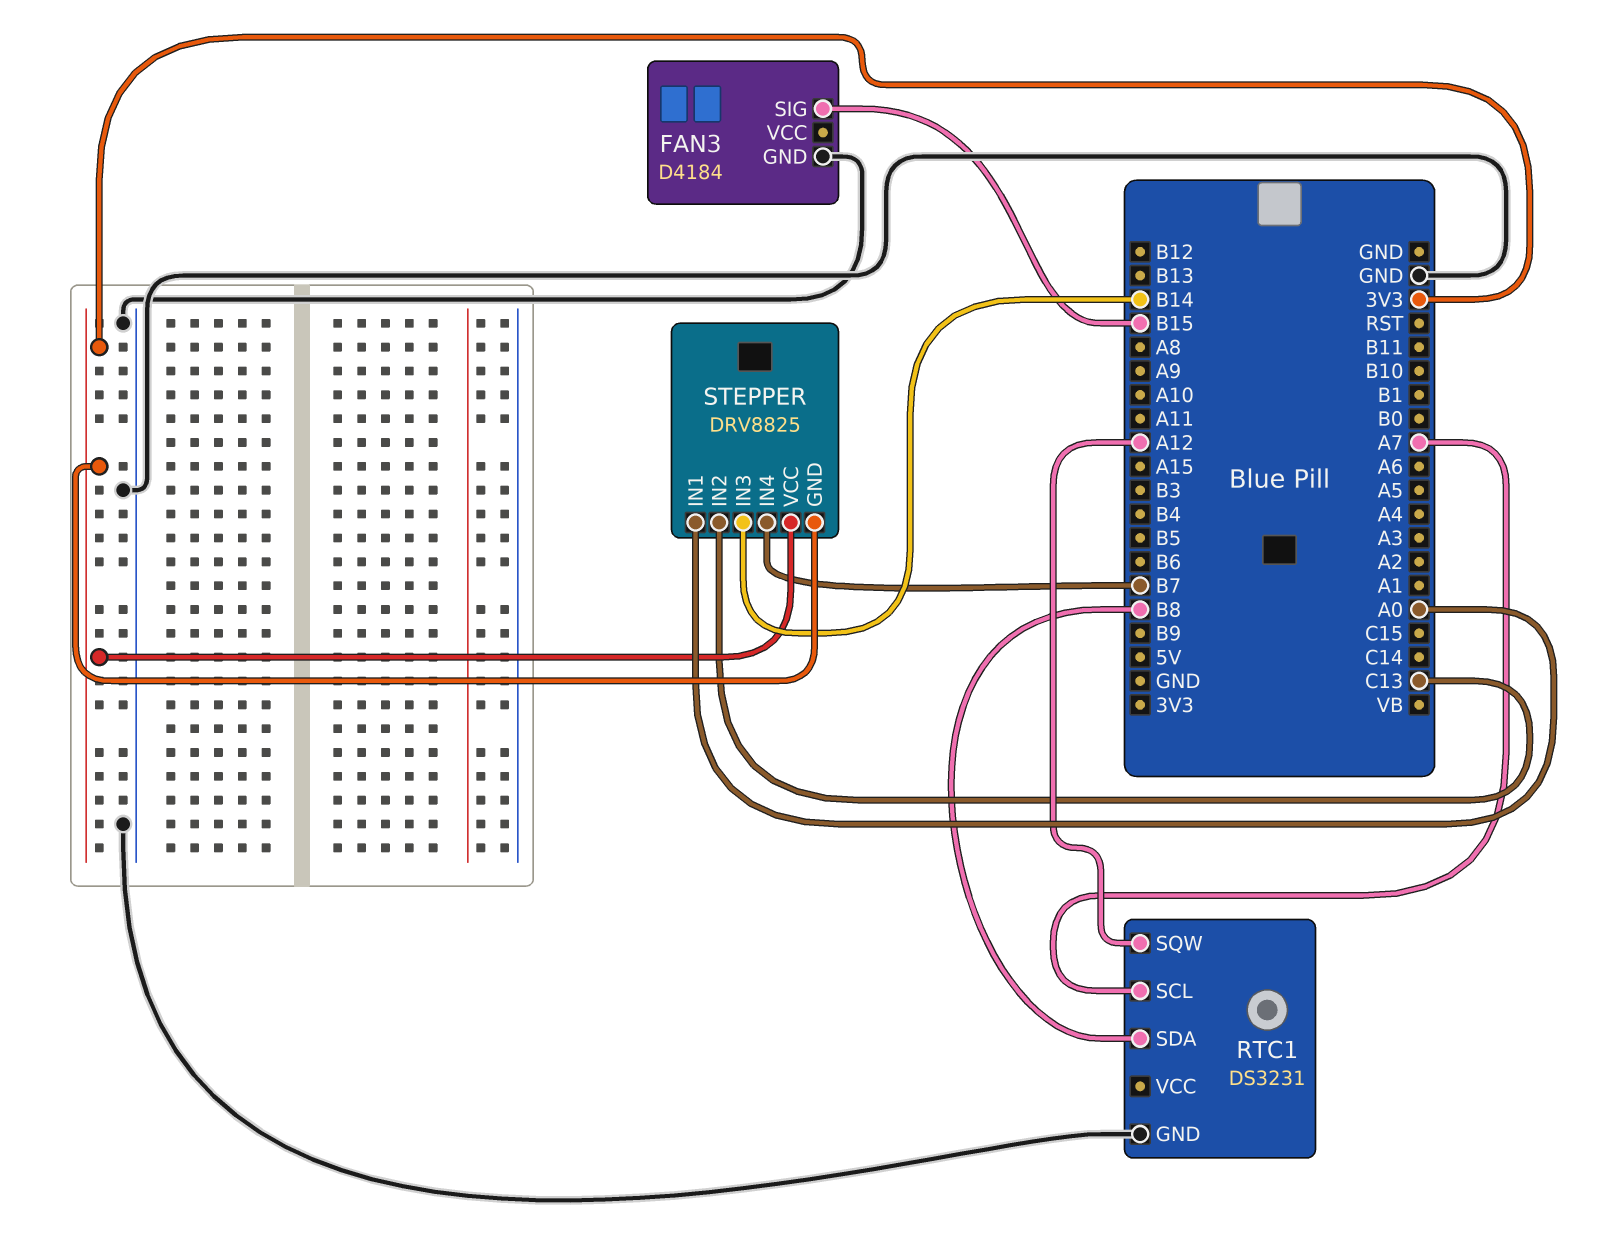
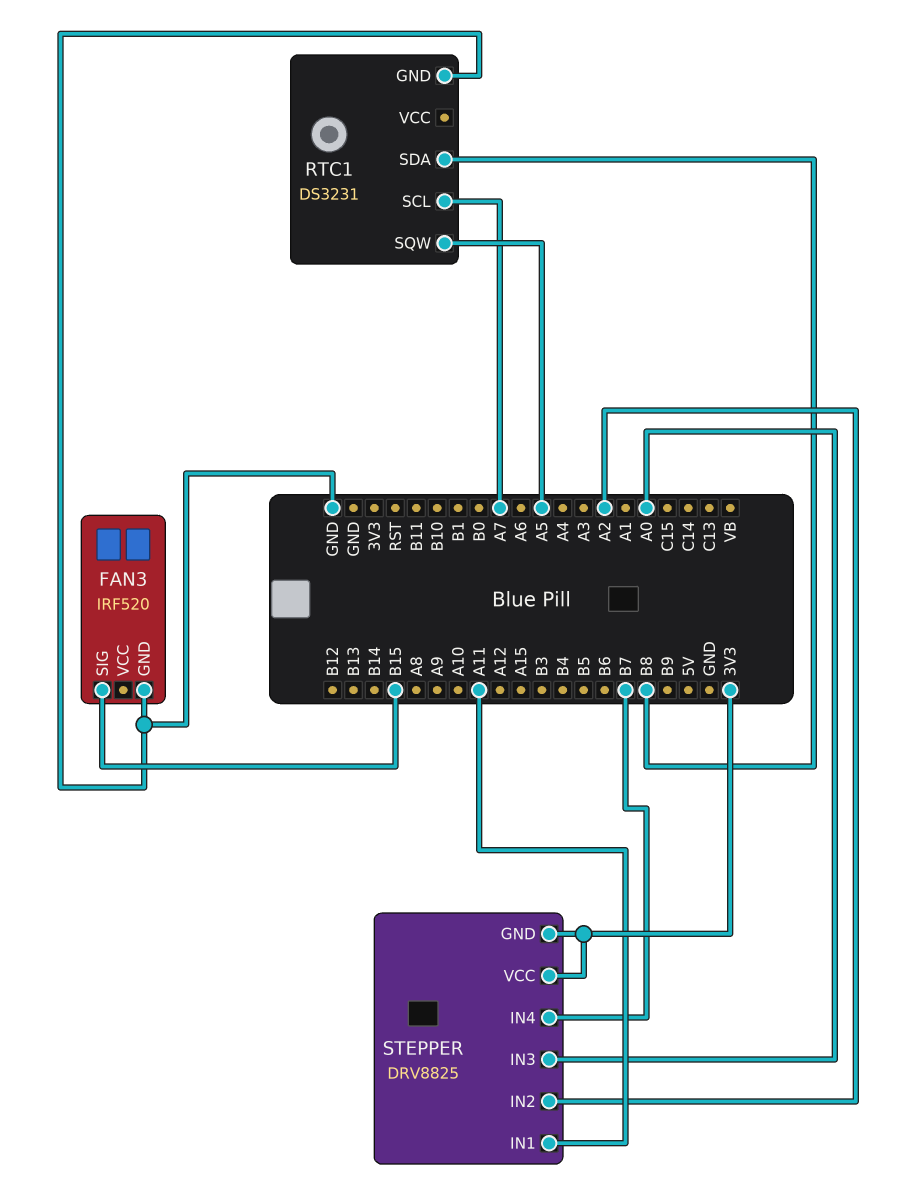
FAN3: D4184 -> IRF520
RTC1 pin SQW: A12 -> A5
STEPPER pin IN1: A0 -> A11
STEPPER pin IN2: C13 -> A2
STEPPER pin IN3: B14 -> A0

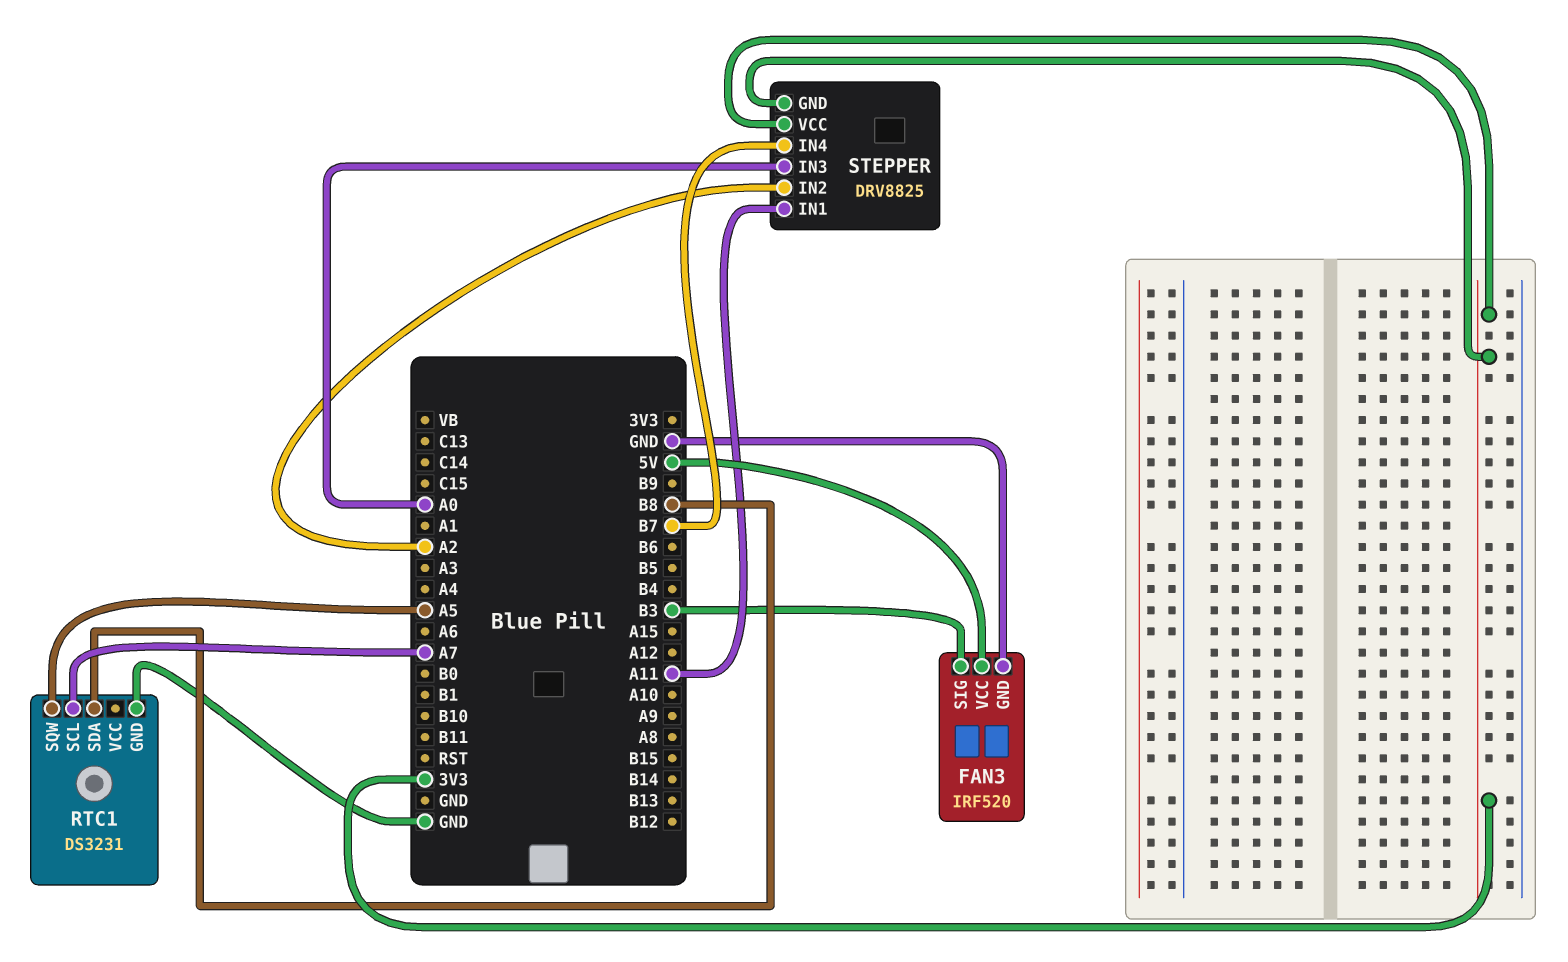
FAN3 pin SIG: B15 -> B3
FAN3 pin VCC: none -> 5V

